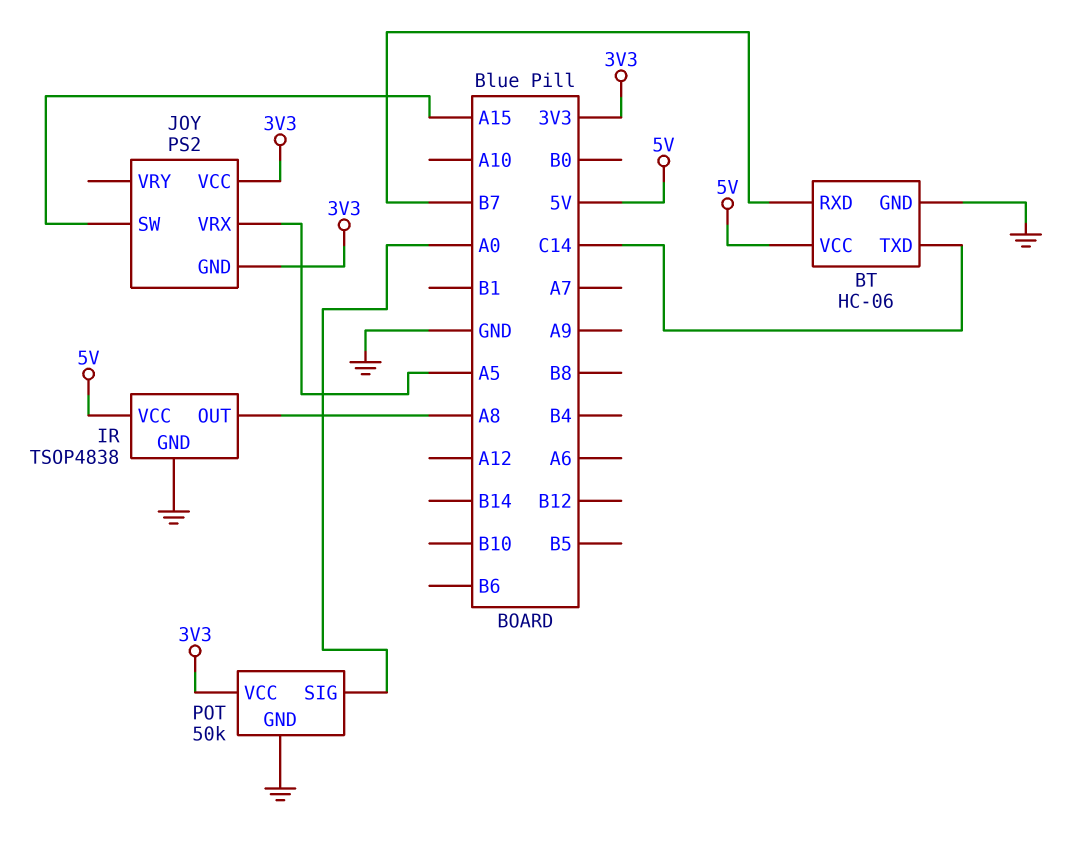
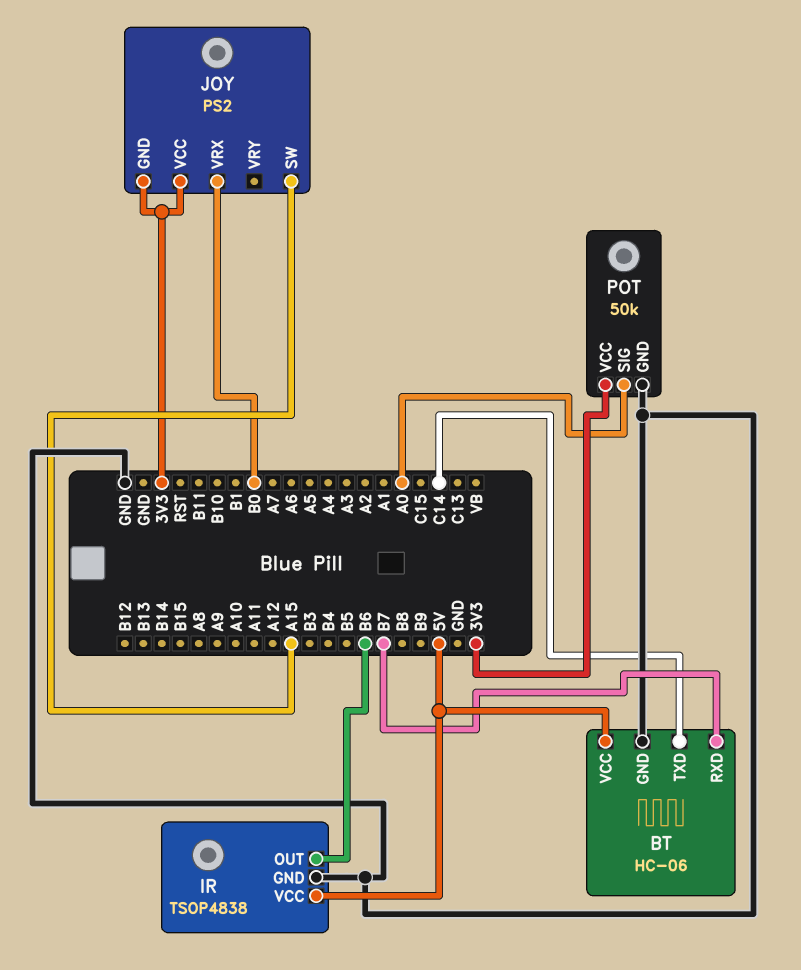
IR pin OUT: A8 -> B6
JOY pin VRX: A5 -> B0

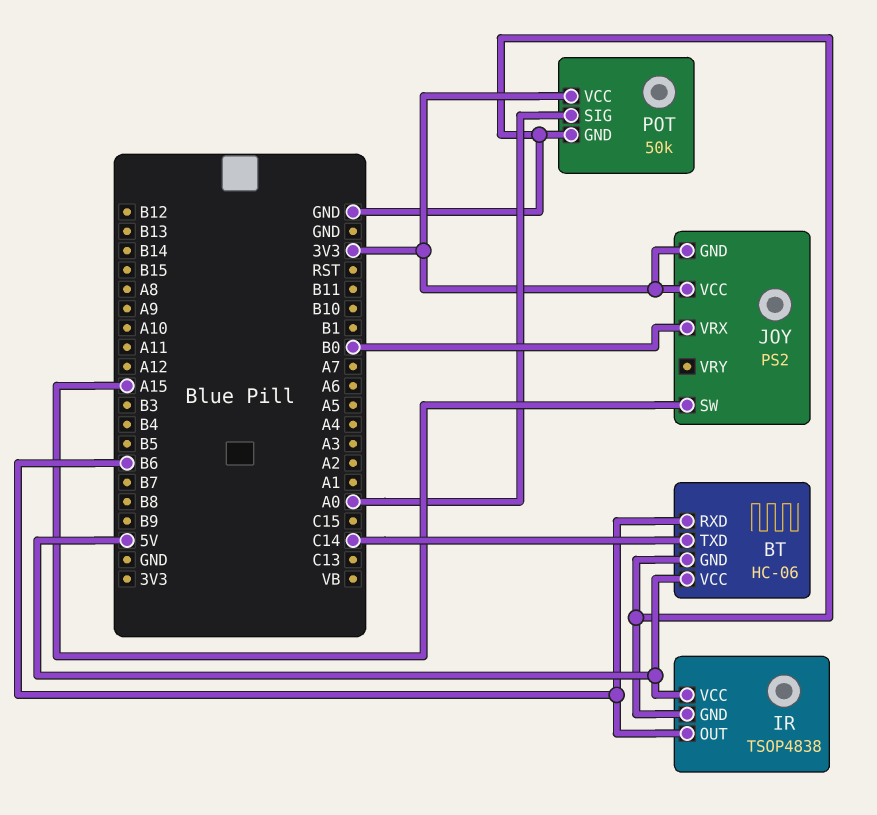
BT pin RXD: B7 -> B6

